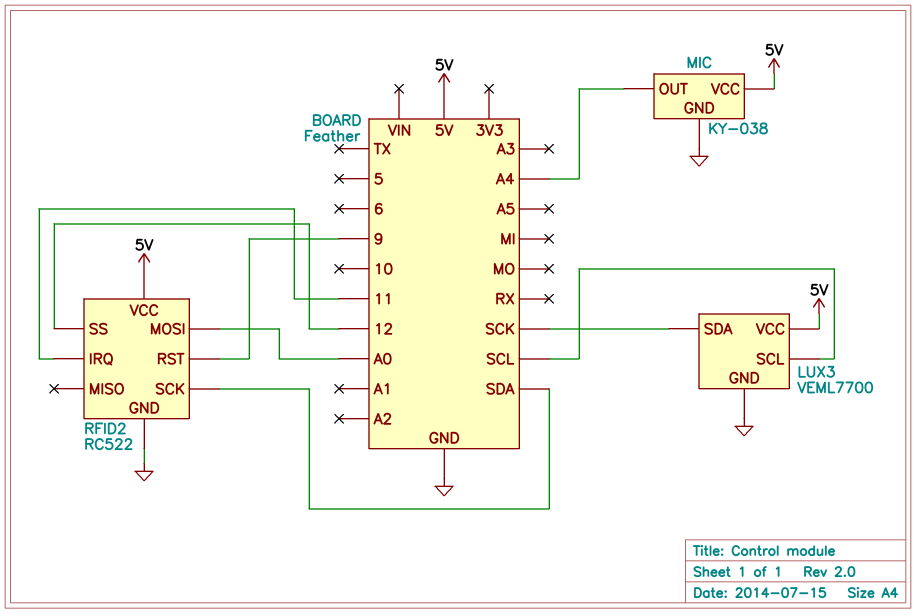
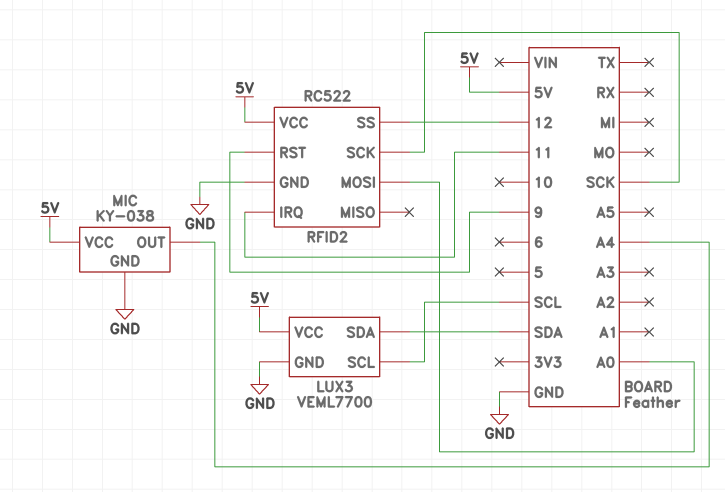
LUX3 pin SDA: SCK -> SDA
RFID2 pin SCK: SDA -> SCK

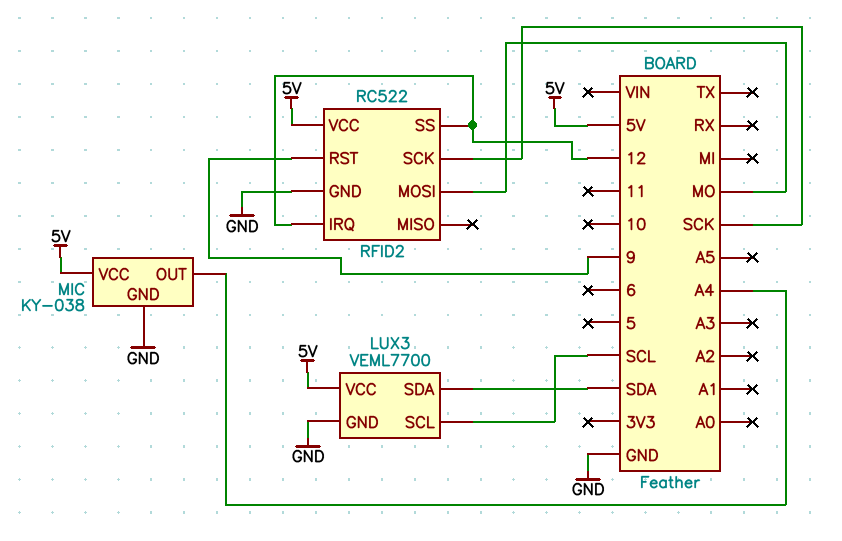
RFID2 pin IRQ: 11 -> 12
RFID2 pin MOSI: A0 -> MO

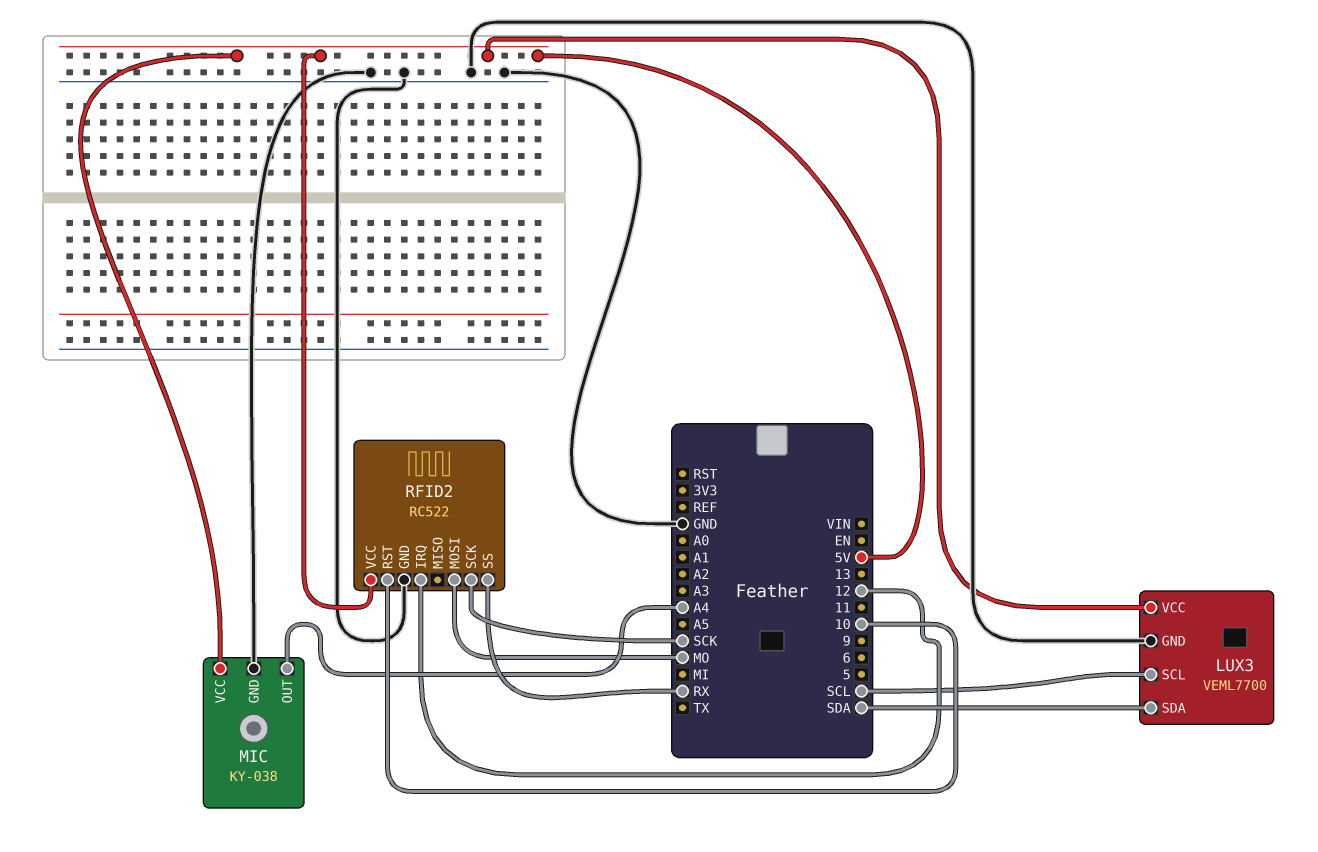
RFID2 pin RST: 9 -> 10
RFID2 pin SS: 12 -> RX

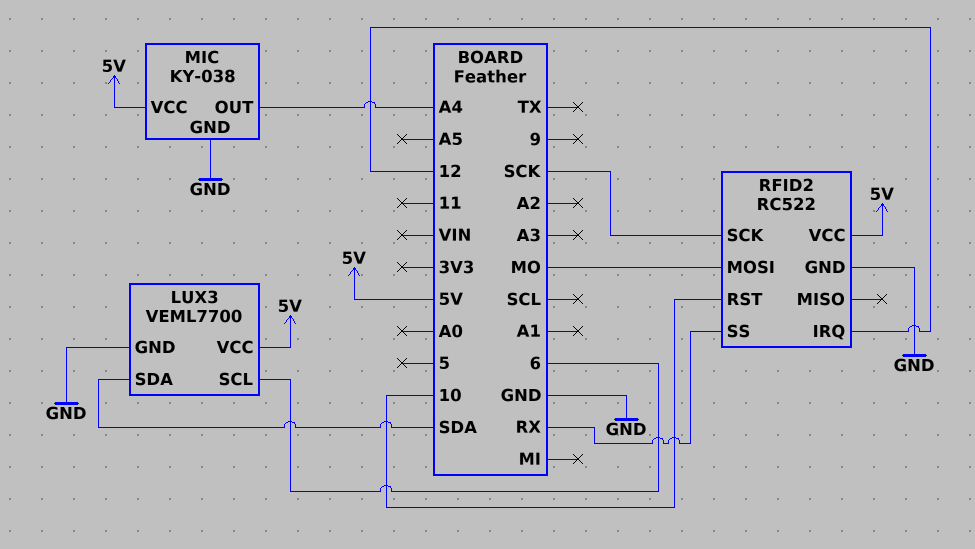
LUX3 pin SCL: SCL -> 6

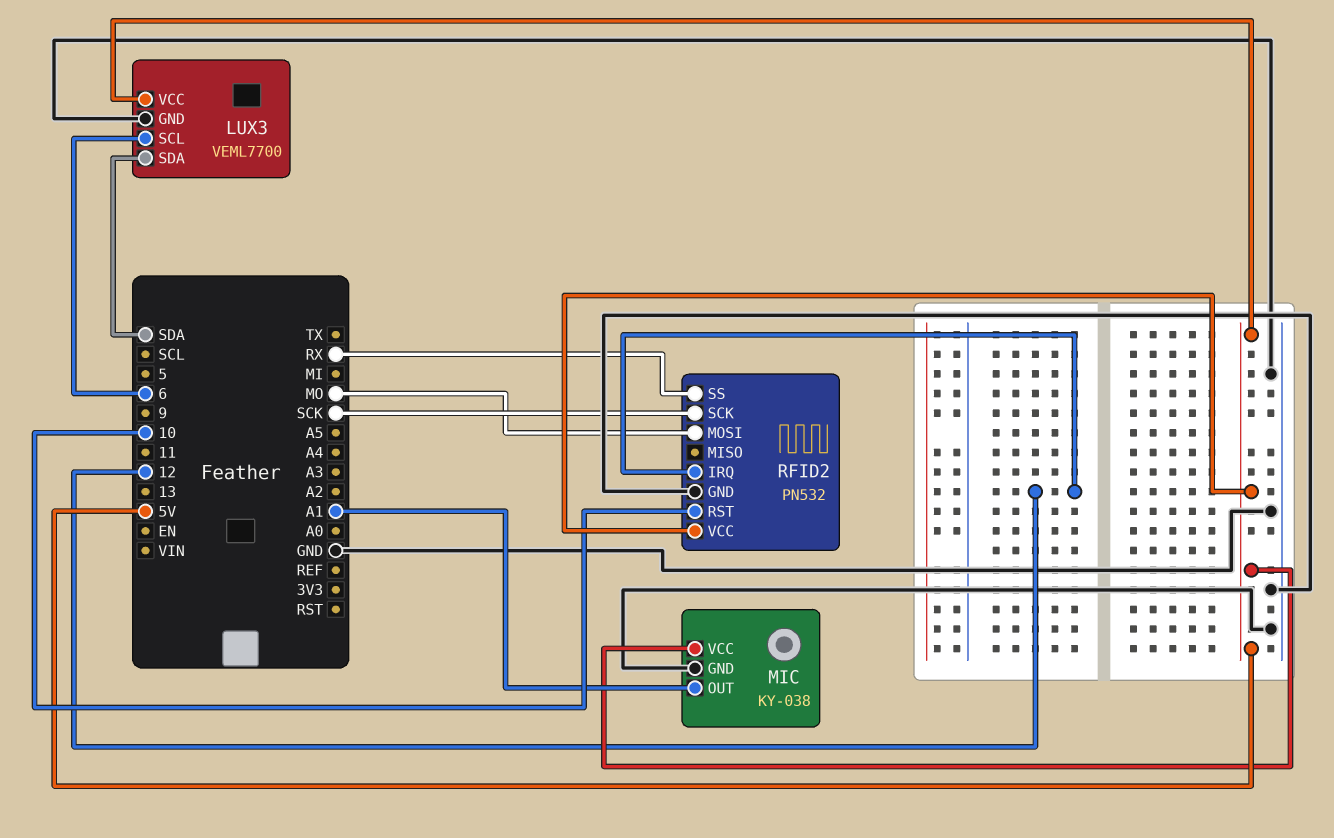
MIC pin OUT: A4 -> A1
RFID2: RC522 -> PN532

